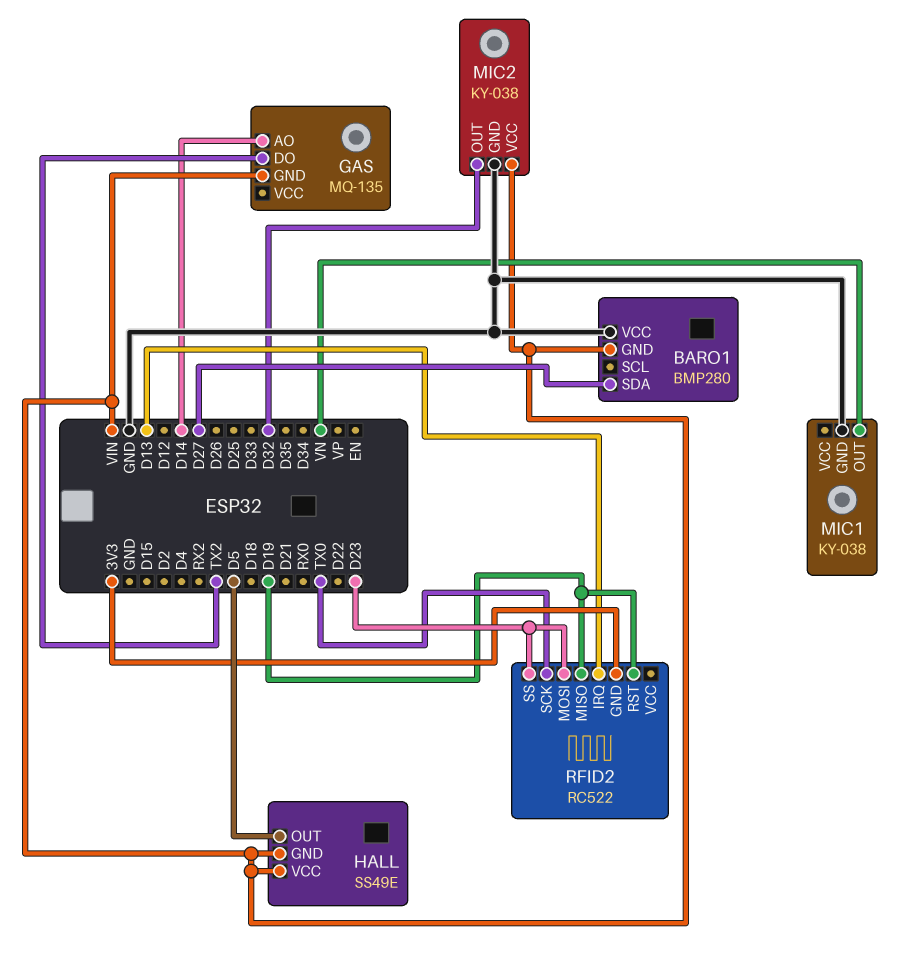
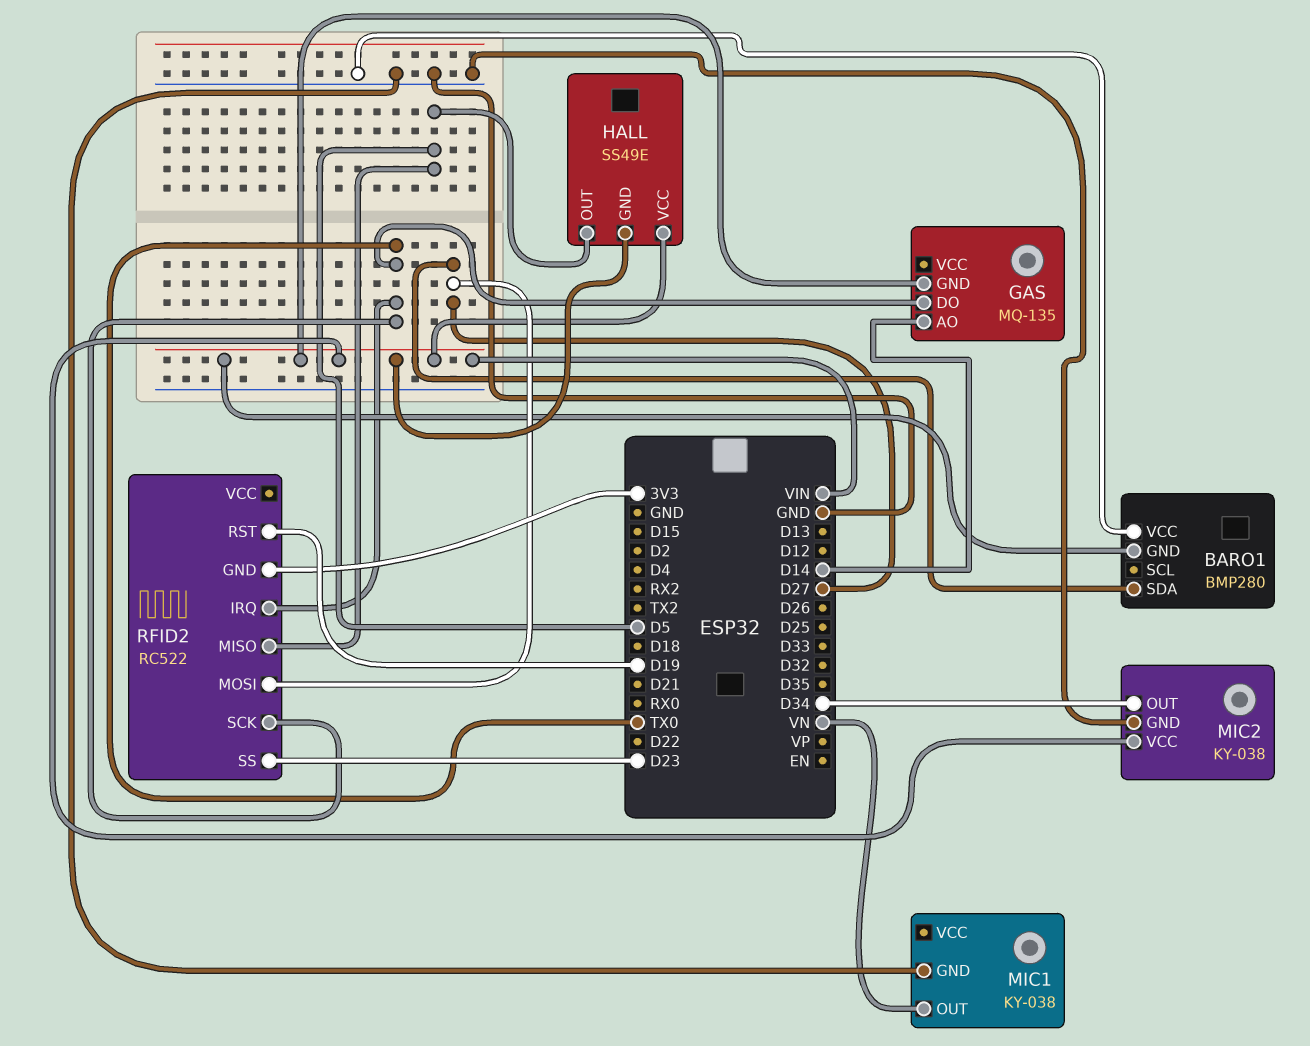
GAS pin DO: TX2 -> TX0
MIC2 pin OUT: D32 -> D34
RFID2 pin IRQ: D13 -> TX0
RFID2 pin MISO: D19 -> D5
RFID2 pin MOSI: D23 -> D27

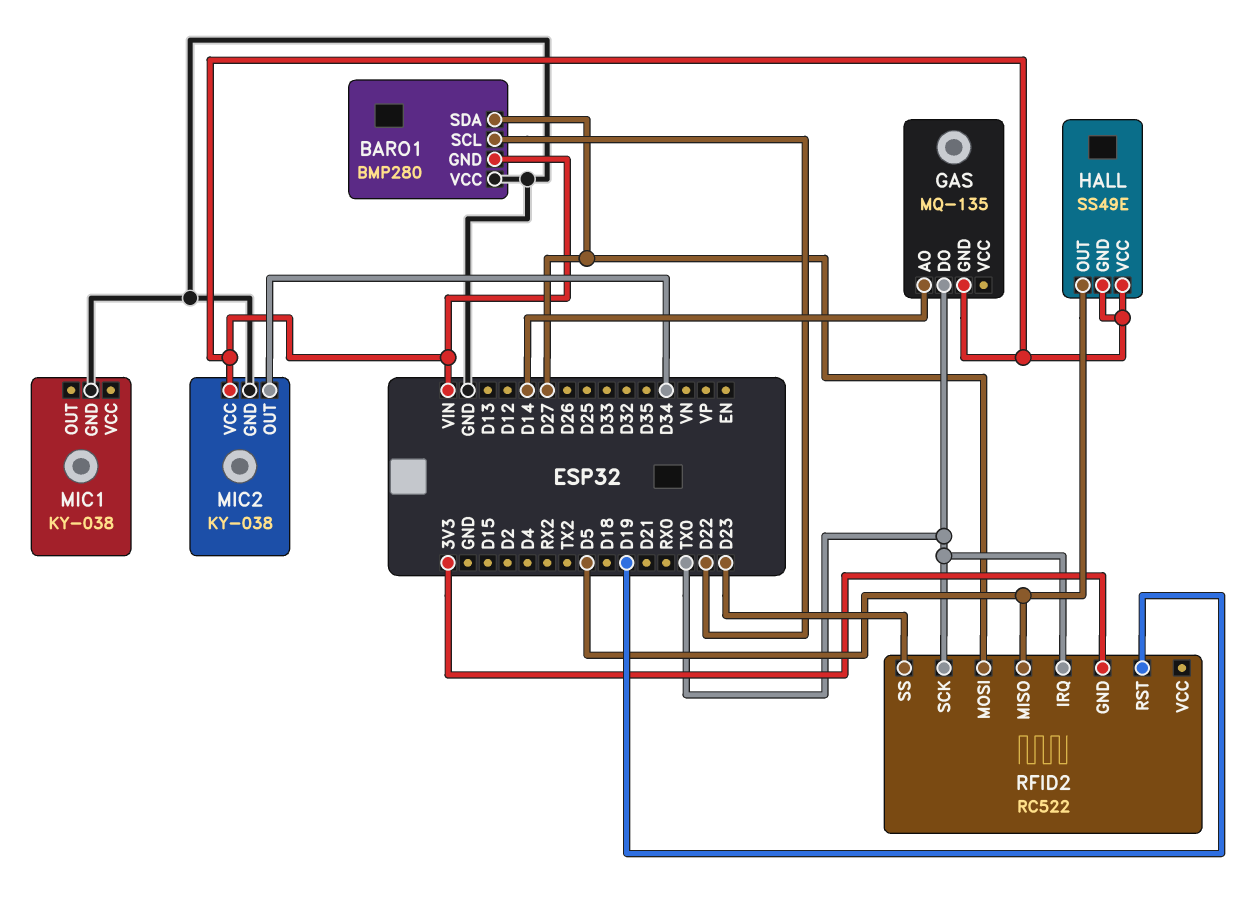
BARO1 pin SCL: none -> D22
MIC1 pin OUT: VN -> none

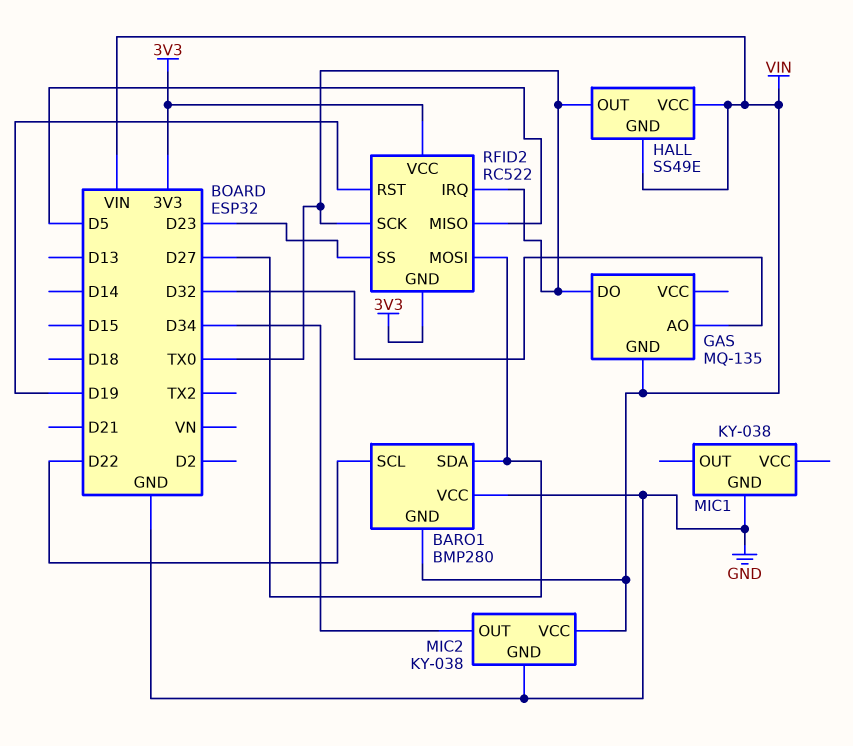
GAS pin AO: D14 -> D32
HALL pin OUT: D5 -> TX0
RFID2 pin VCC: none -> 3V3

